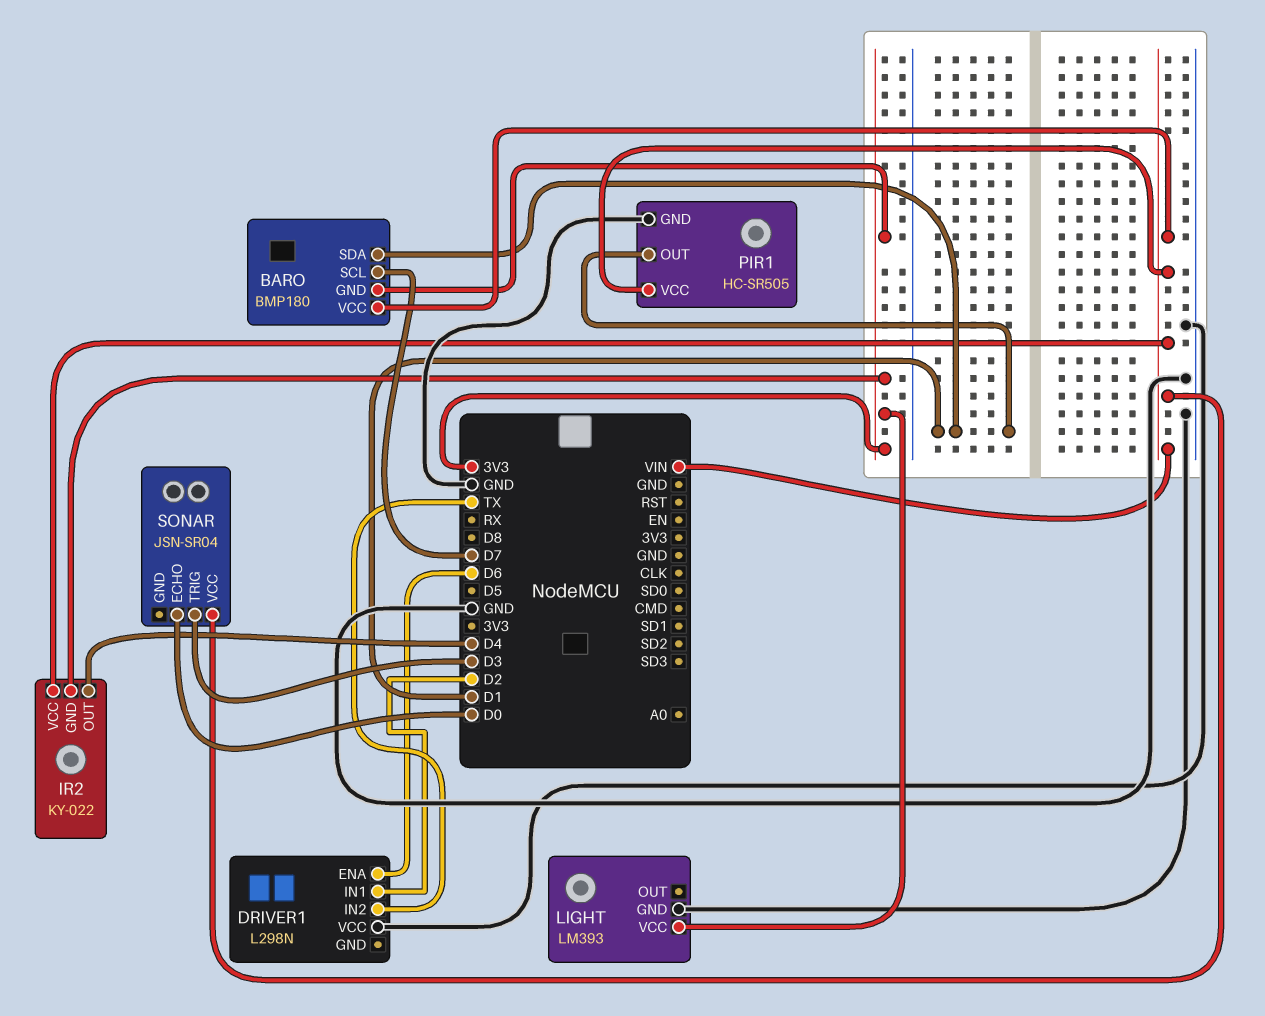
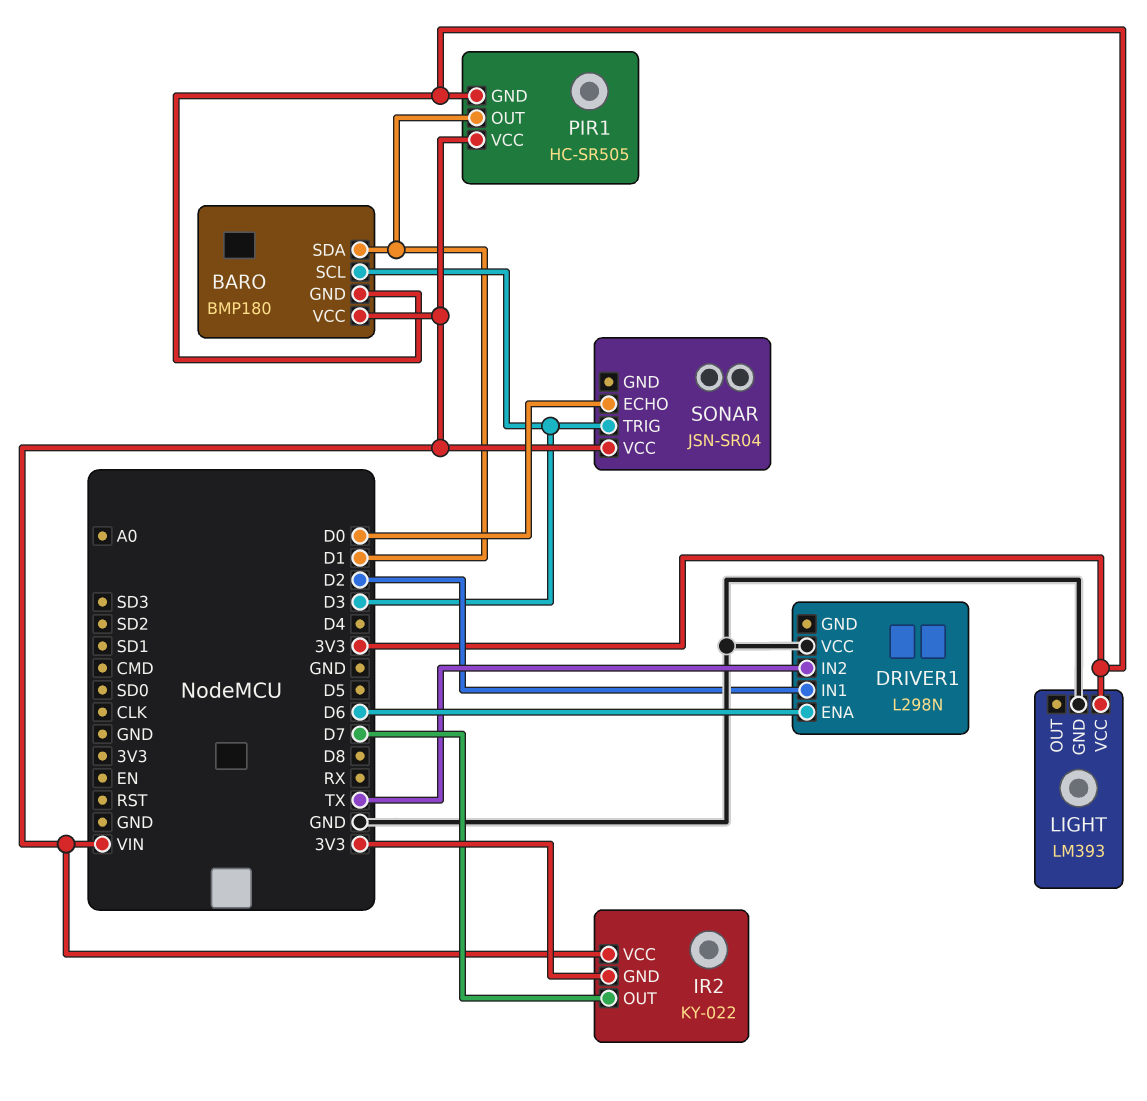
BARO pin SCL: D7 -> D3
IR2 pin OUT: D4 -> D7
PIR1 pin GND: GND -> 3V3

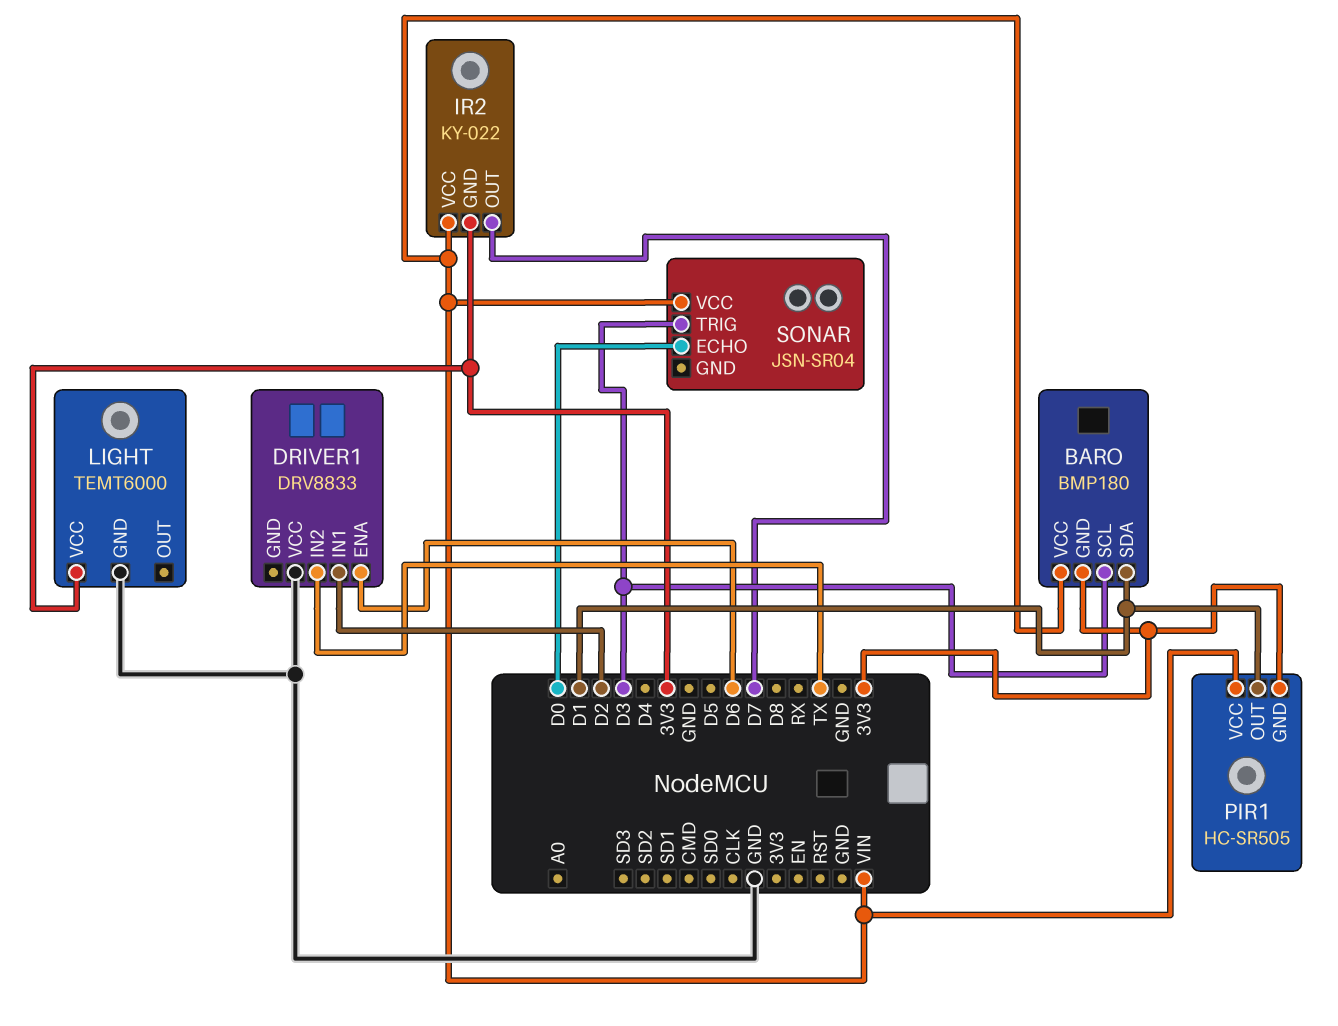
DRIVER1: L298N -> DRV8833
LIGHT: LM393 -> TEMT6000

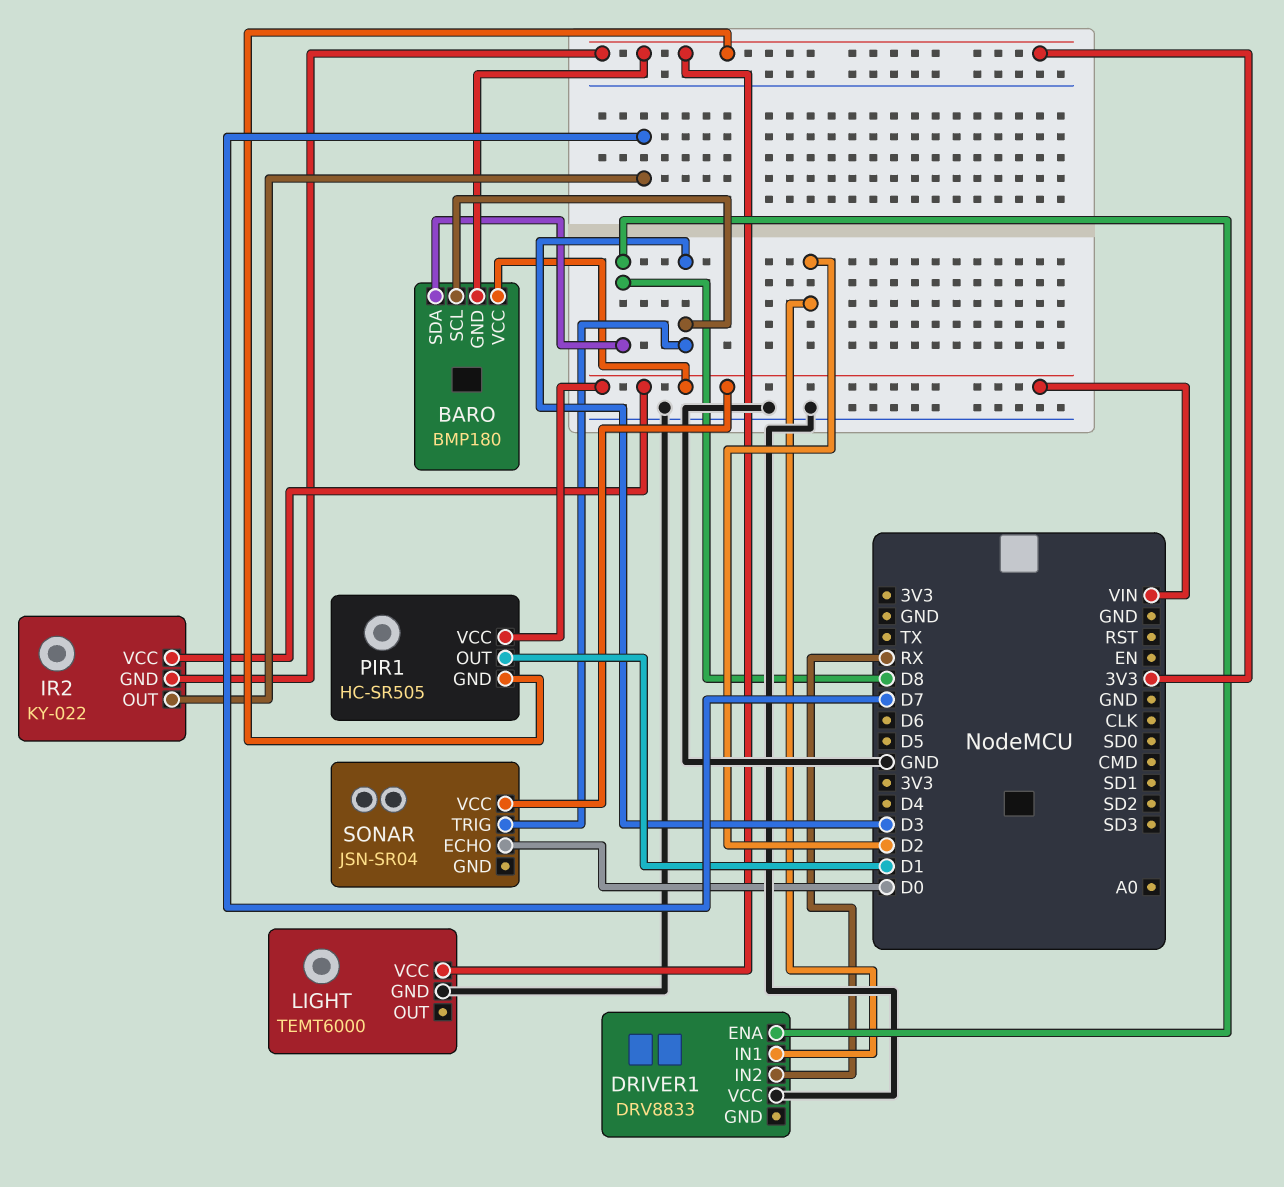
BARO pin SDA: D1 -> D8
DRIVER1 pin ENA: D6 -> D8
DRIVER1 pin IN2: TX -> RX

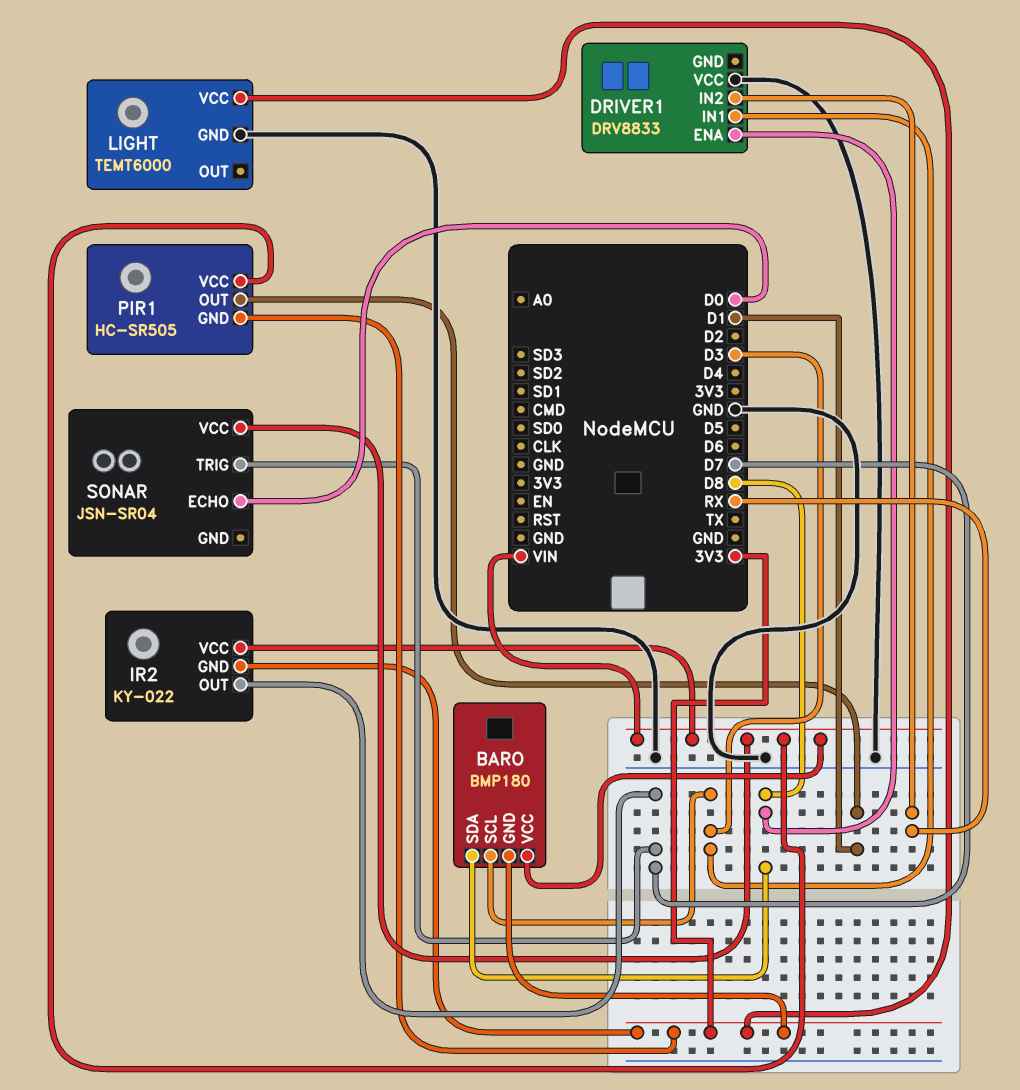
DRIVER1 pin IN1: D2 -> D3
SONAR pin TRIG: D3 -> D7

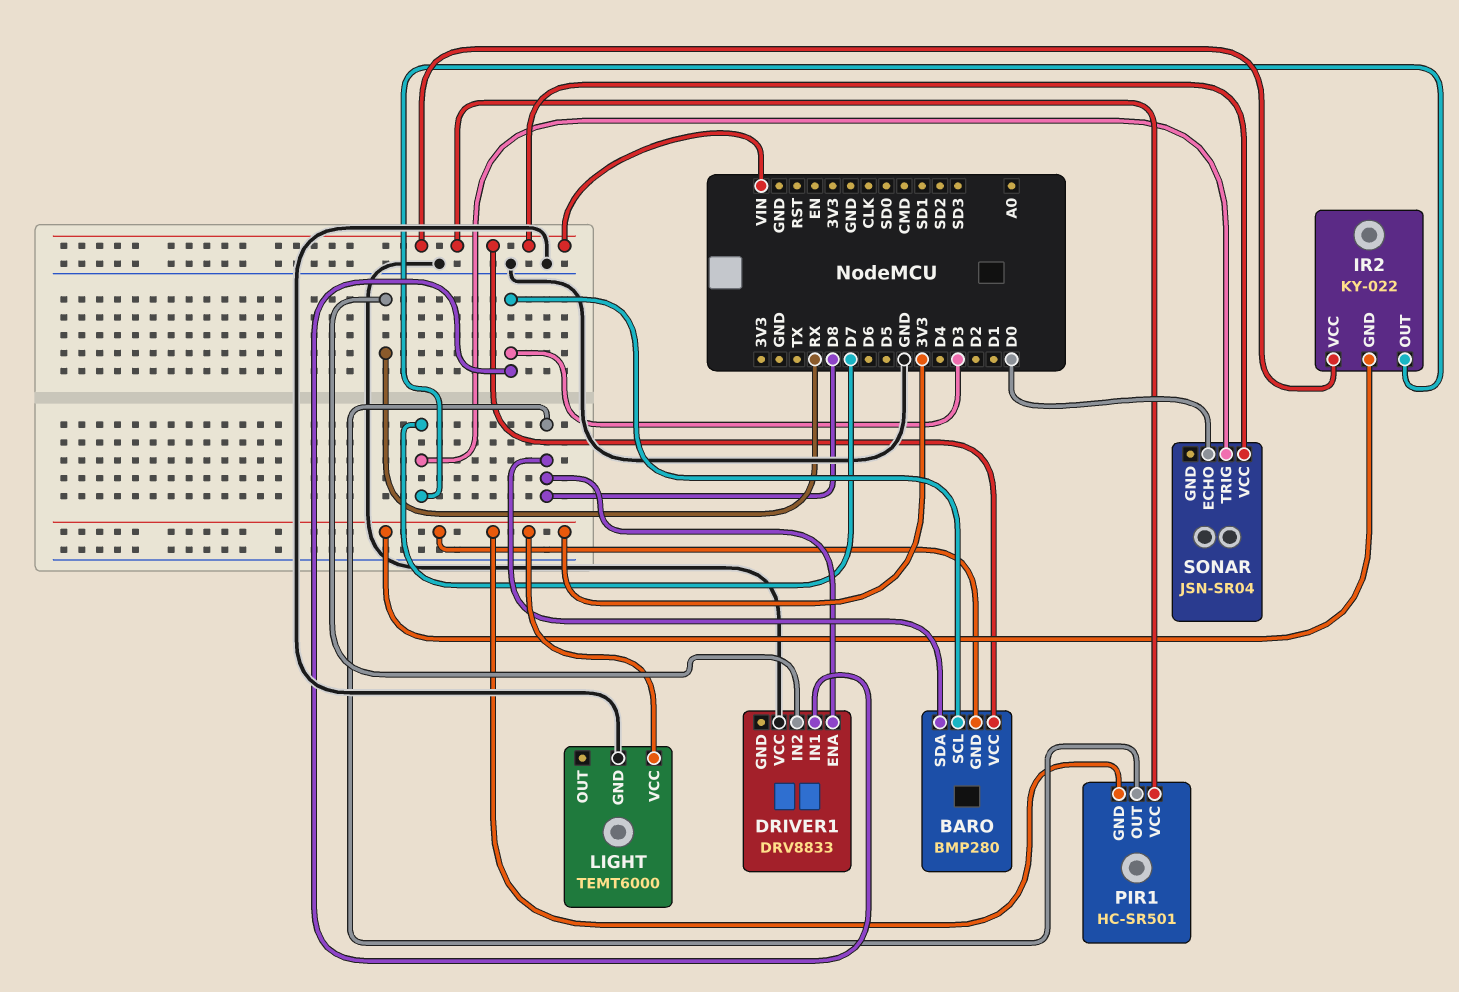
BARO: BMP180 -> BMP280
PIR1: HC-SR505 -> HC-SR501
PIR1 pin OUT: D1 -> D8

